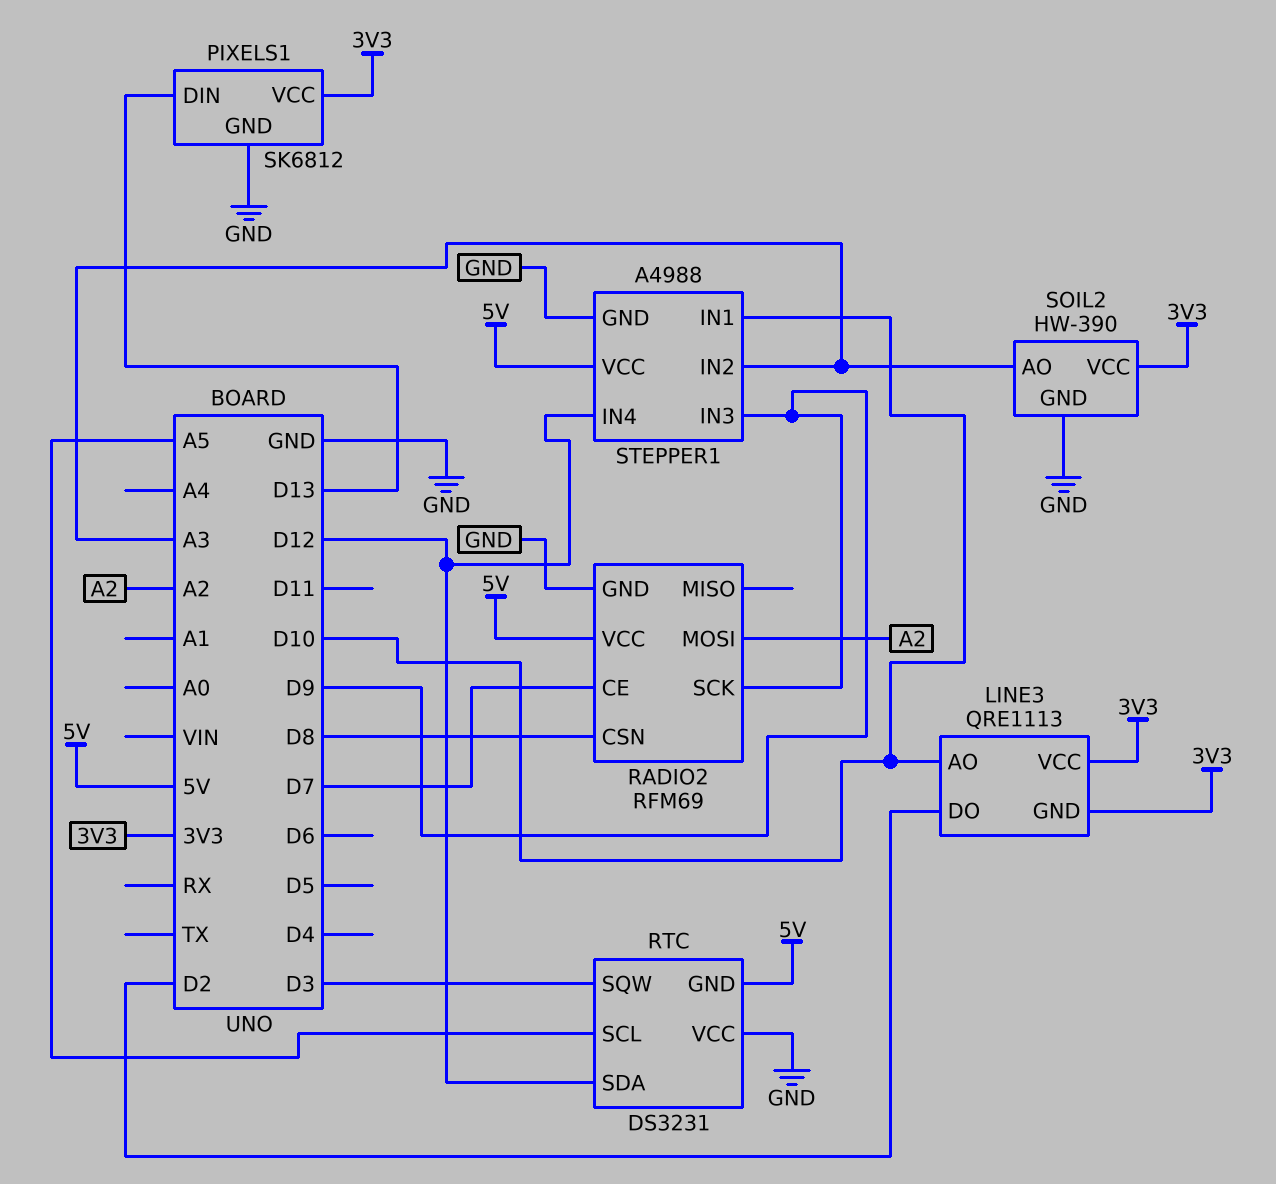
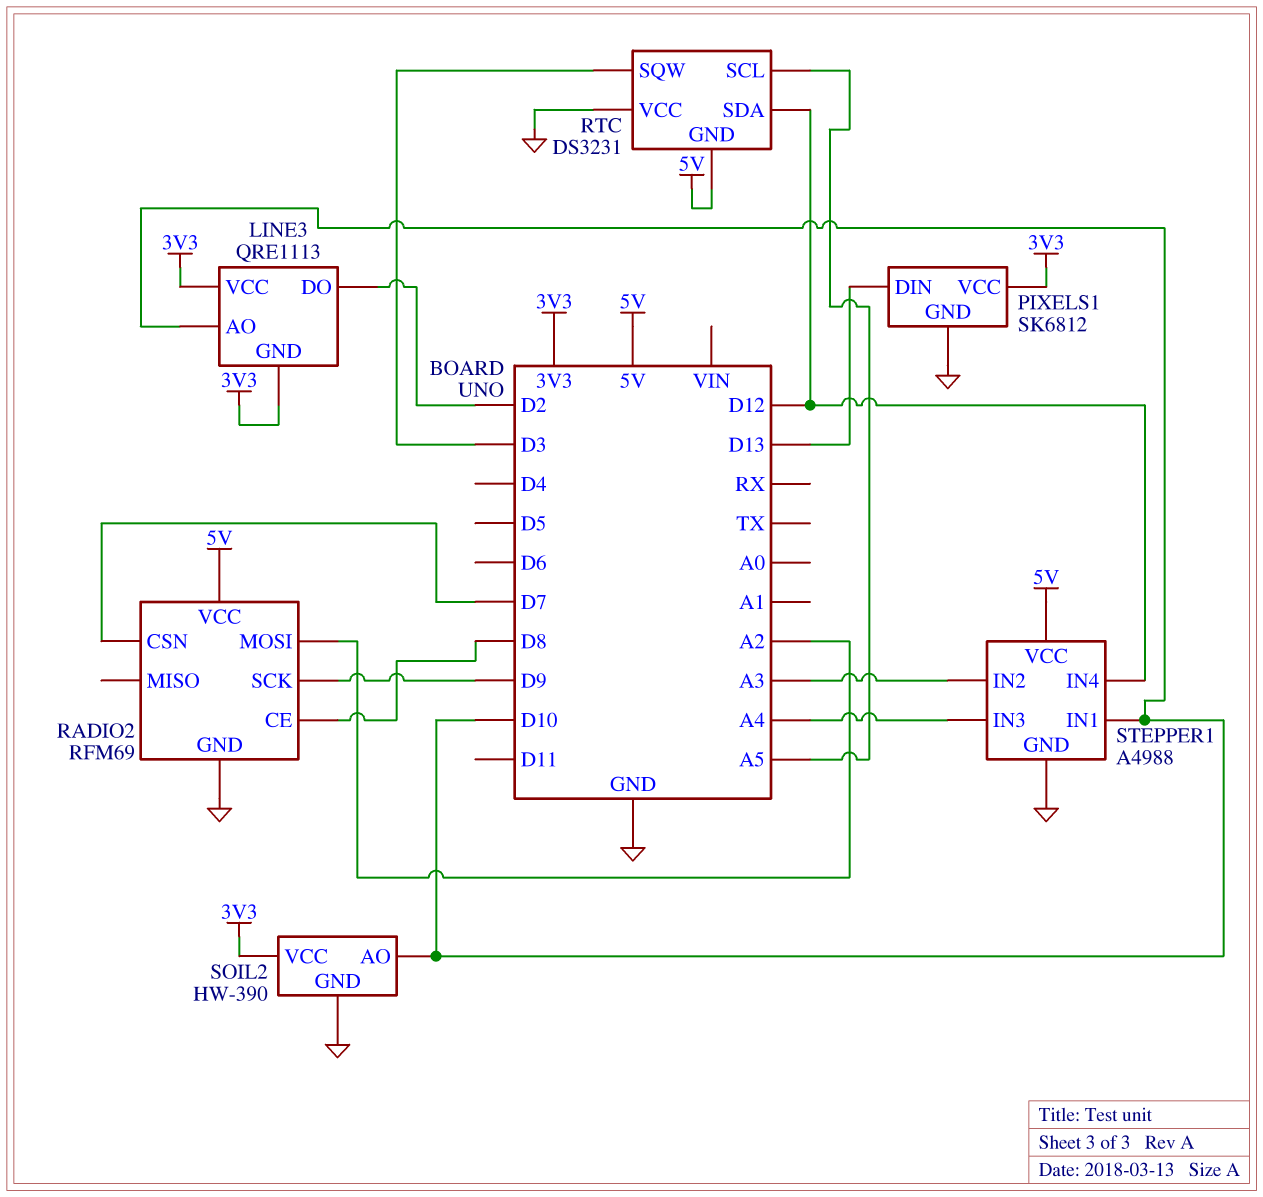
RADIO2 pin CE: D7 -> D8
RADIO2 pin CSN: D8 -> D7
SOIL2 pin AO: A3 -> D10
STEPPER1 pin IN3: D9 -> A4

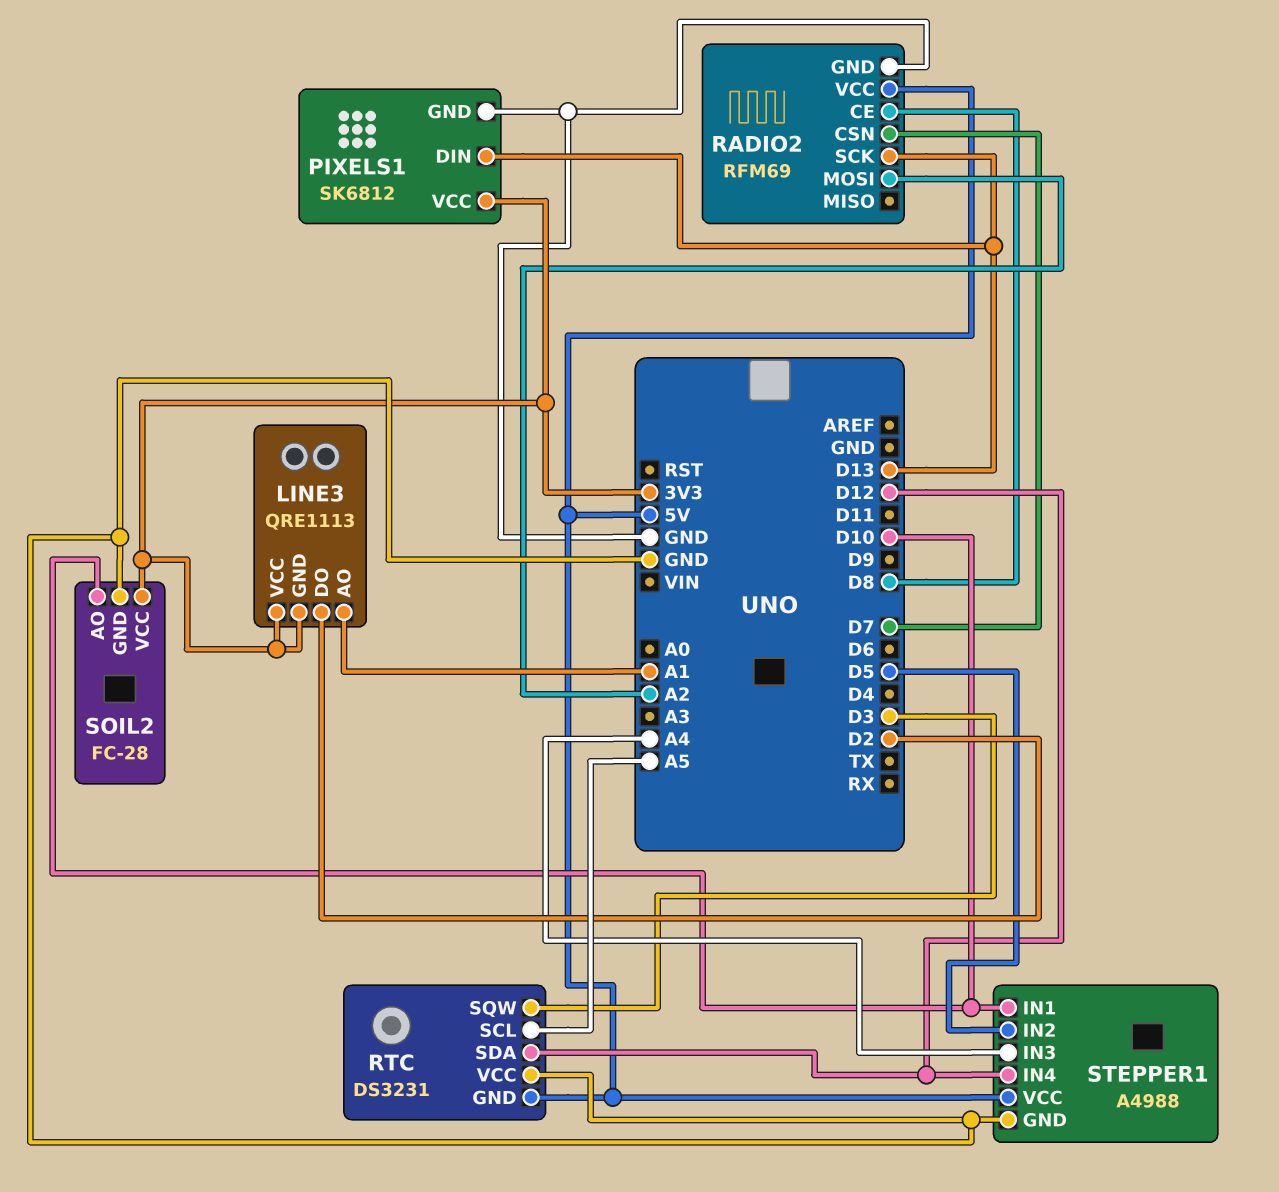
LINE3 pin AO: D10 -> A1
RADIO2 pin SCK: D9 -> D13
SOIL2: HW-390 -> FC-28
STEPPER1 pin IN2: A3 -> D5

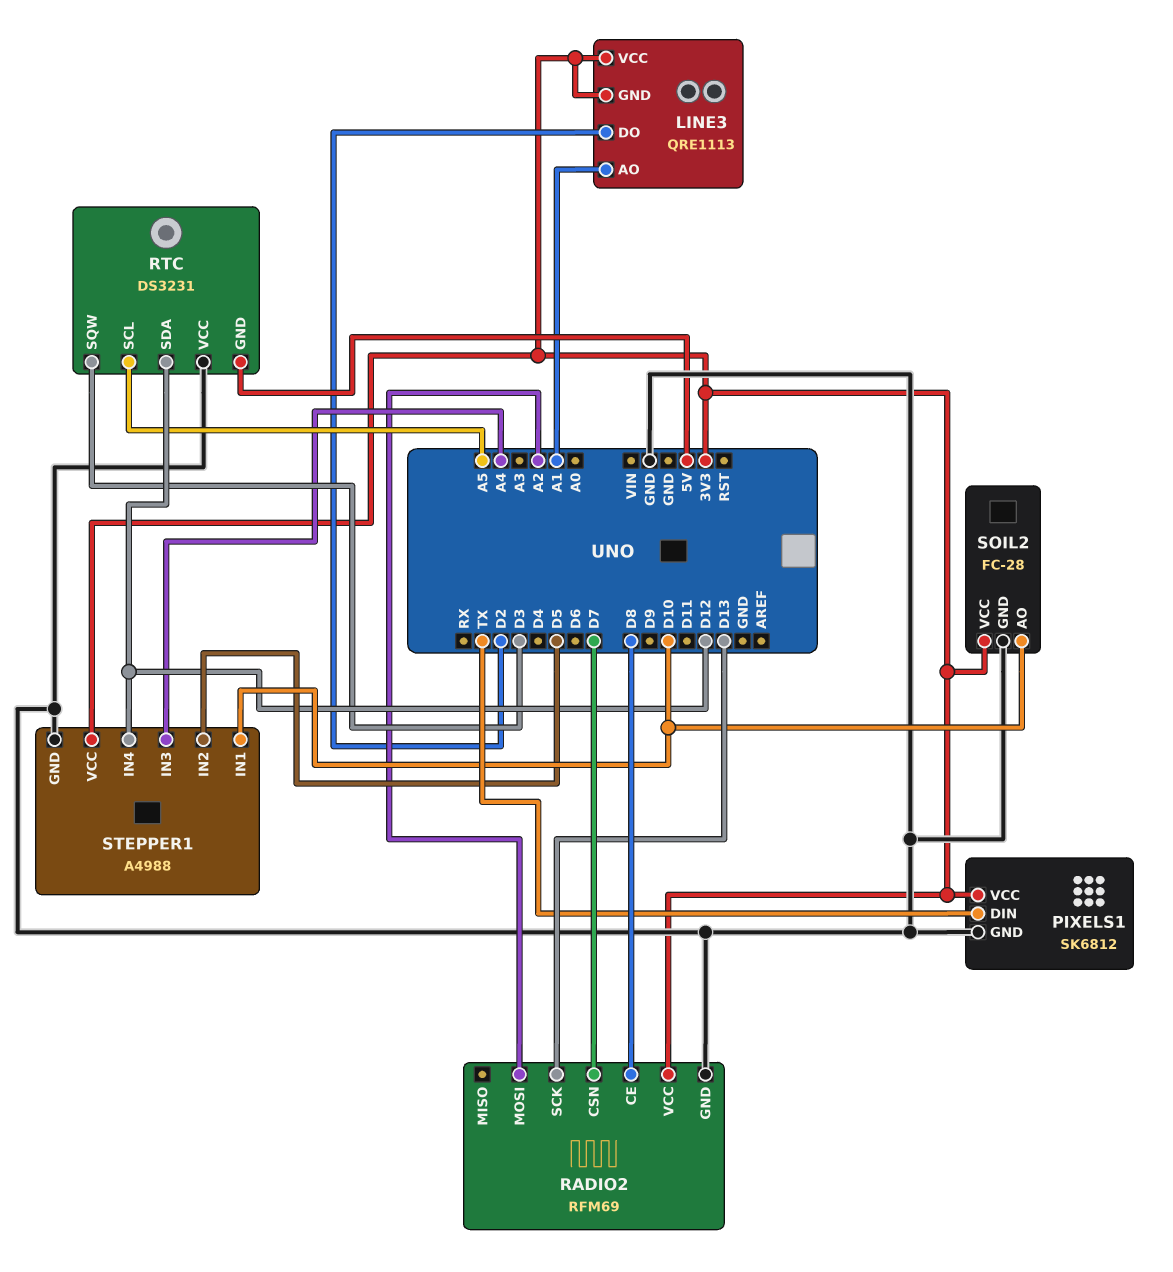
PIXELS1 pin DIN: D13 -> TX
RADIO2 pin VCC: 5V -> 3V3
STEPPER1 pin VCC: 5V -> 3V3

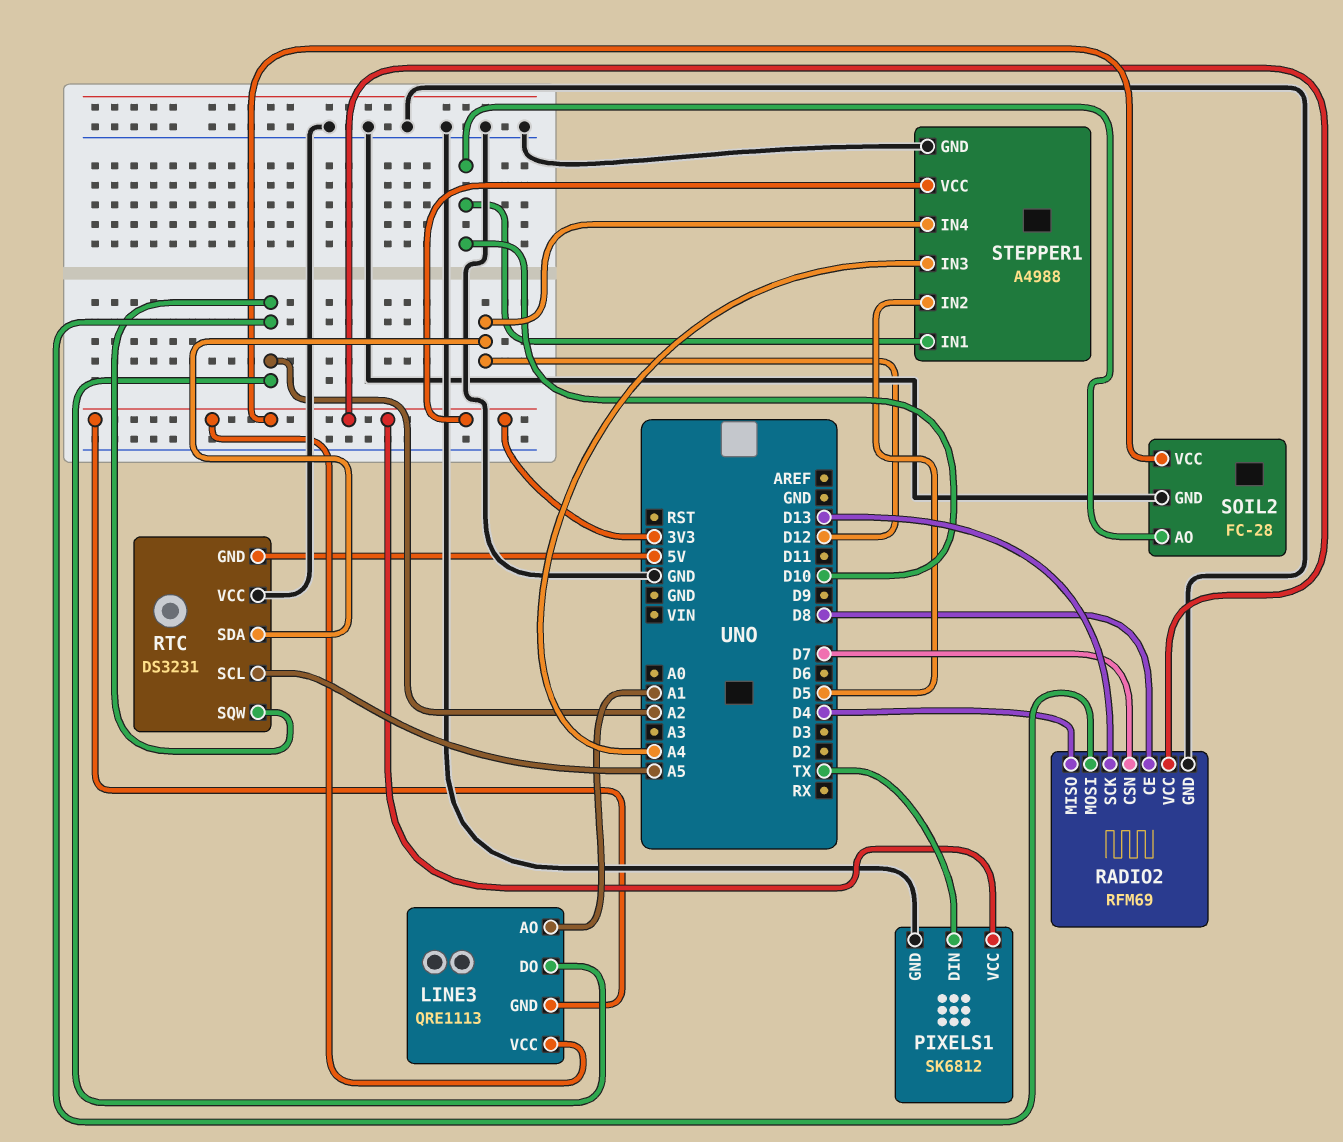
LINE3 pin DO: D2 -> A2
RADIO2 pin MISO: none -> D4
RTC pin SQW: D3 -> A2

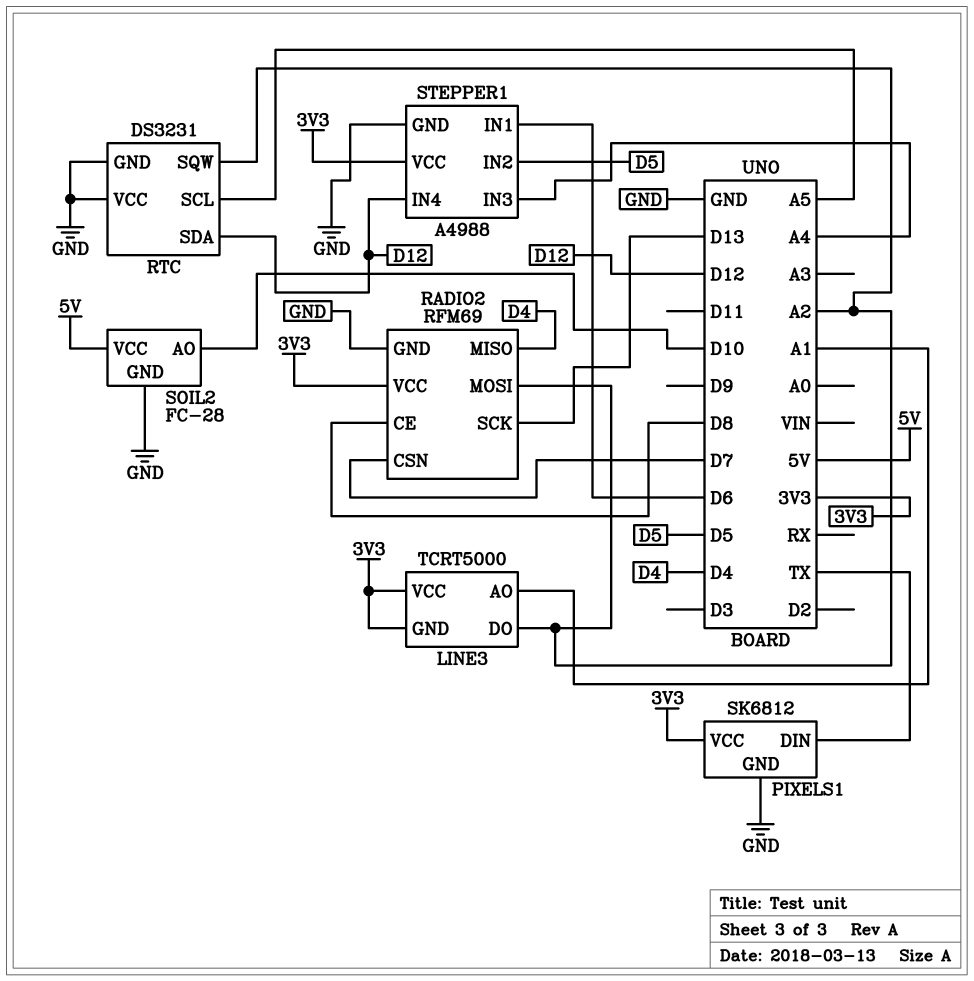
LINE3: QRE1113 -> TCRT5000
RTC pin GND: 5V -> GND
SOIL2 pin VCC: 3V3 -> 5V
STEPPER1 pin IN1: D10 -> D6

